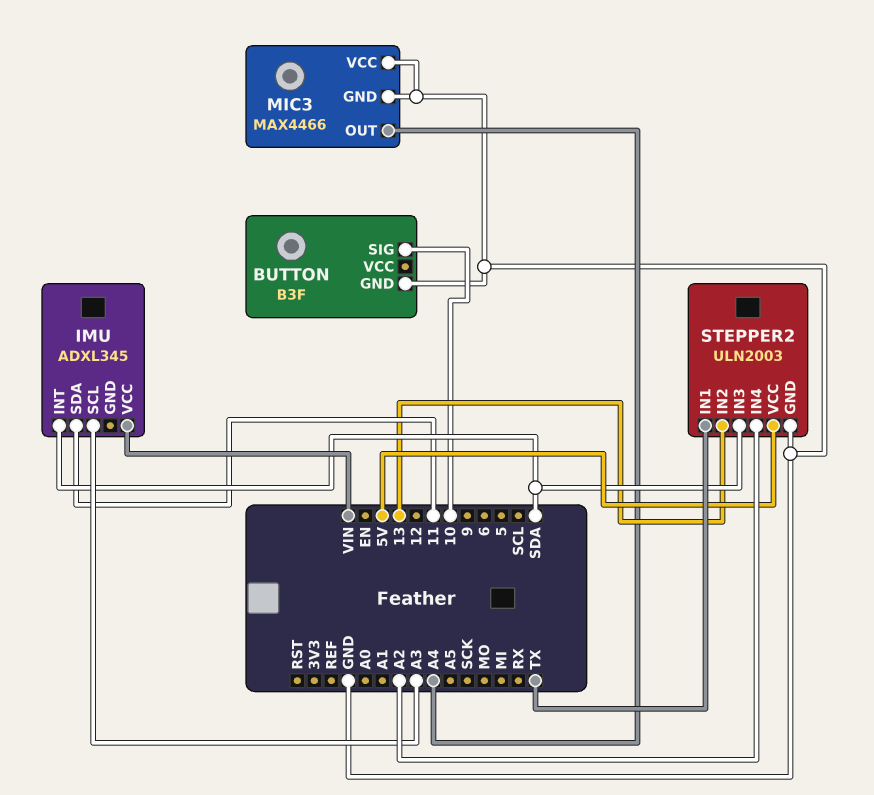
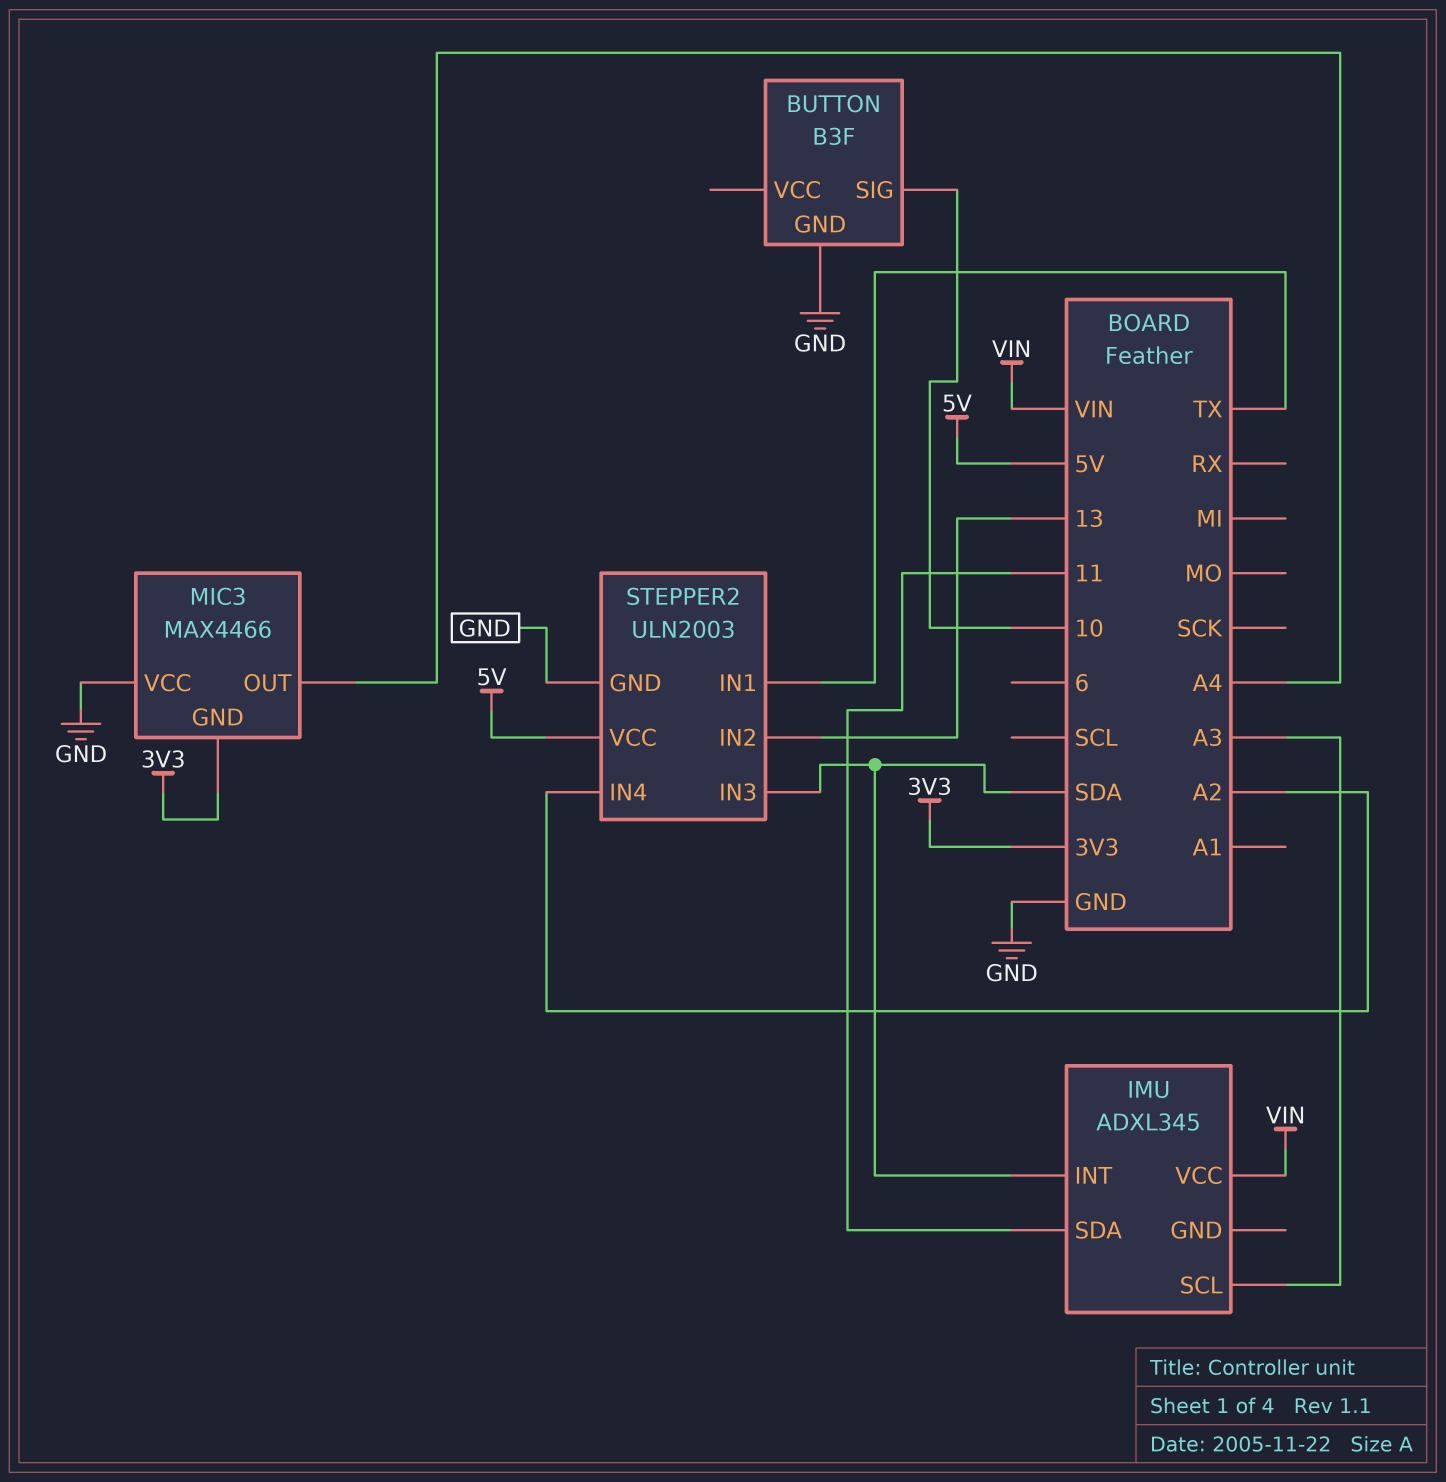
MIC3 pin GND: GND -> 3V3

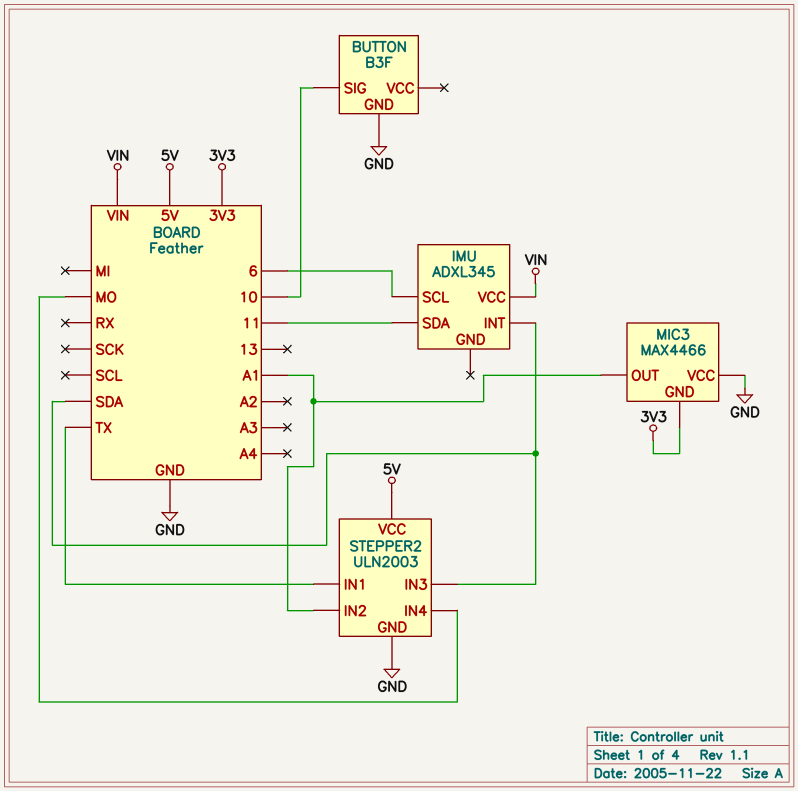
IMU pin SCL: A3 -> 6
MIC3 pin OUT: A4 -> A1
STEPPER2 pin IN2: 13 -> A1
STEPPER2 pin IN4: A2 -> MO

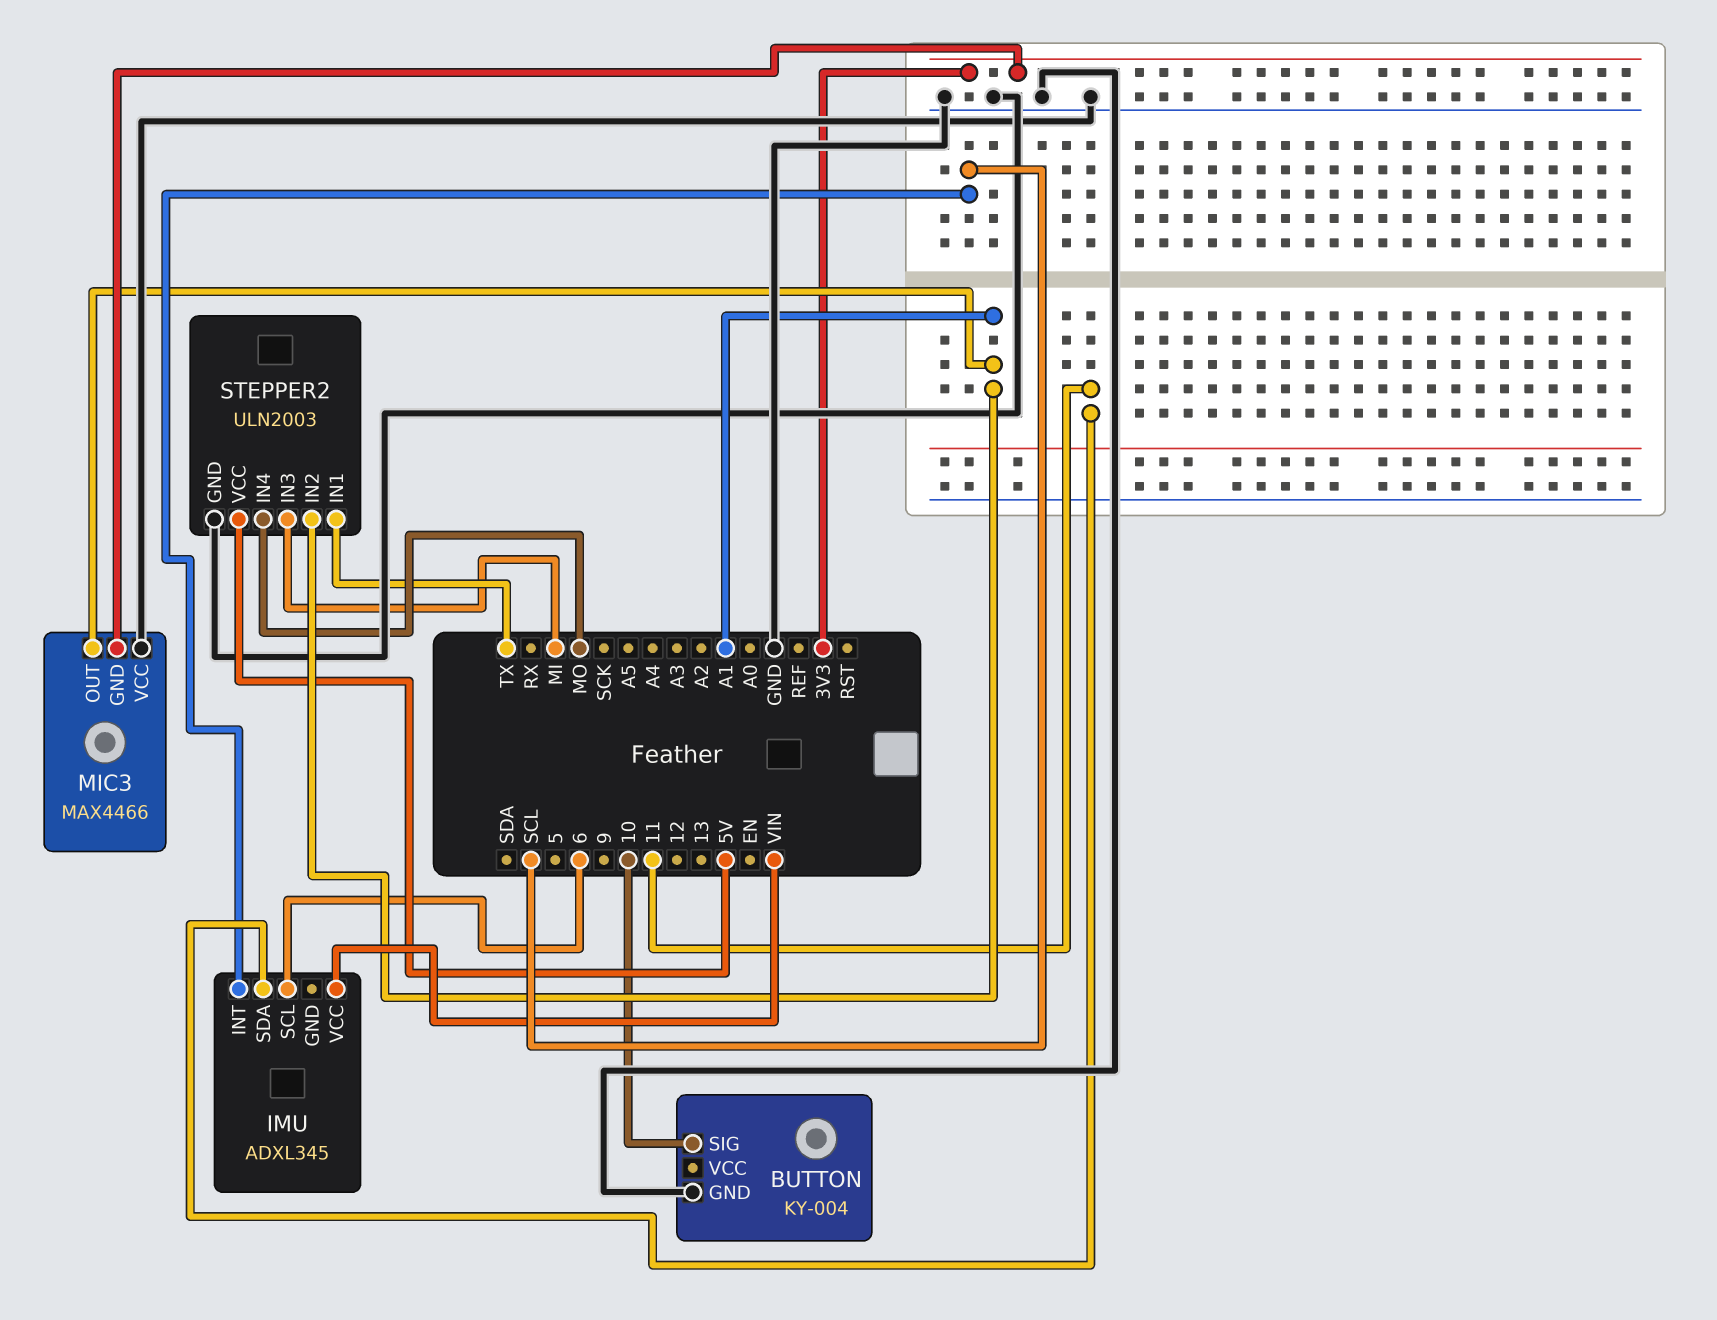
BUTTON: B3F -> KY-004
IMU pin INT: SDA -> SCL
STEPPER2 pin IN3: SDA -> MI

